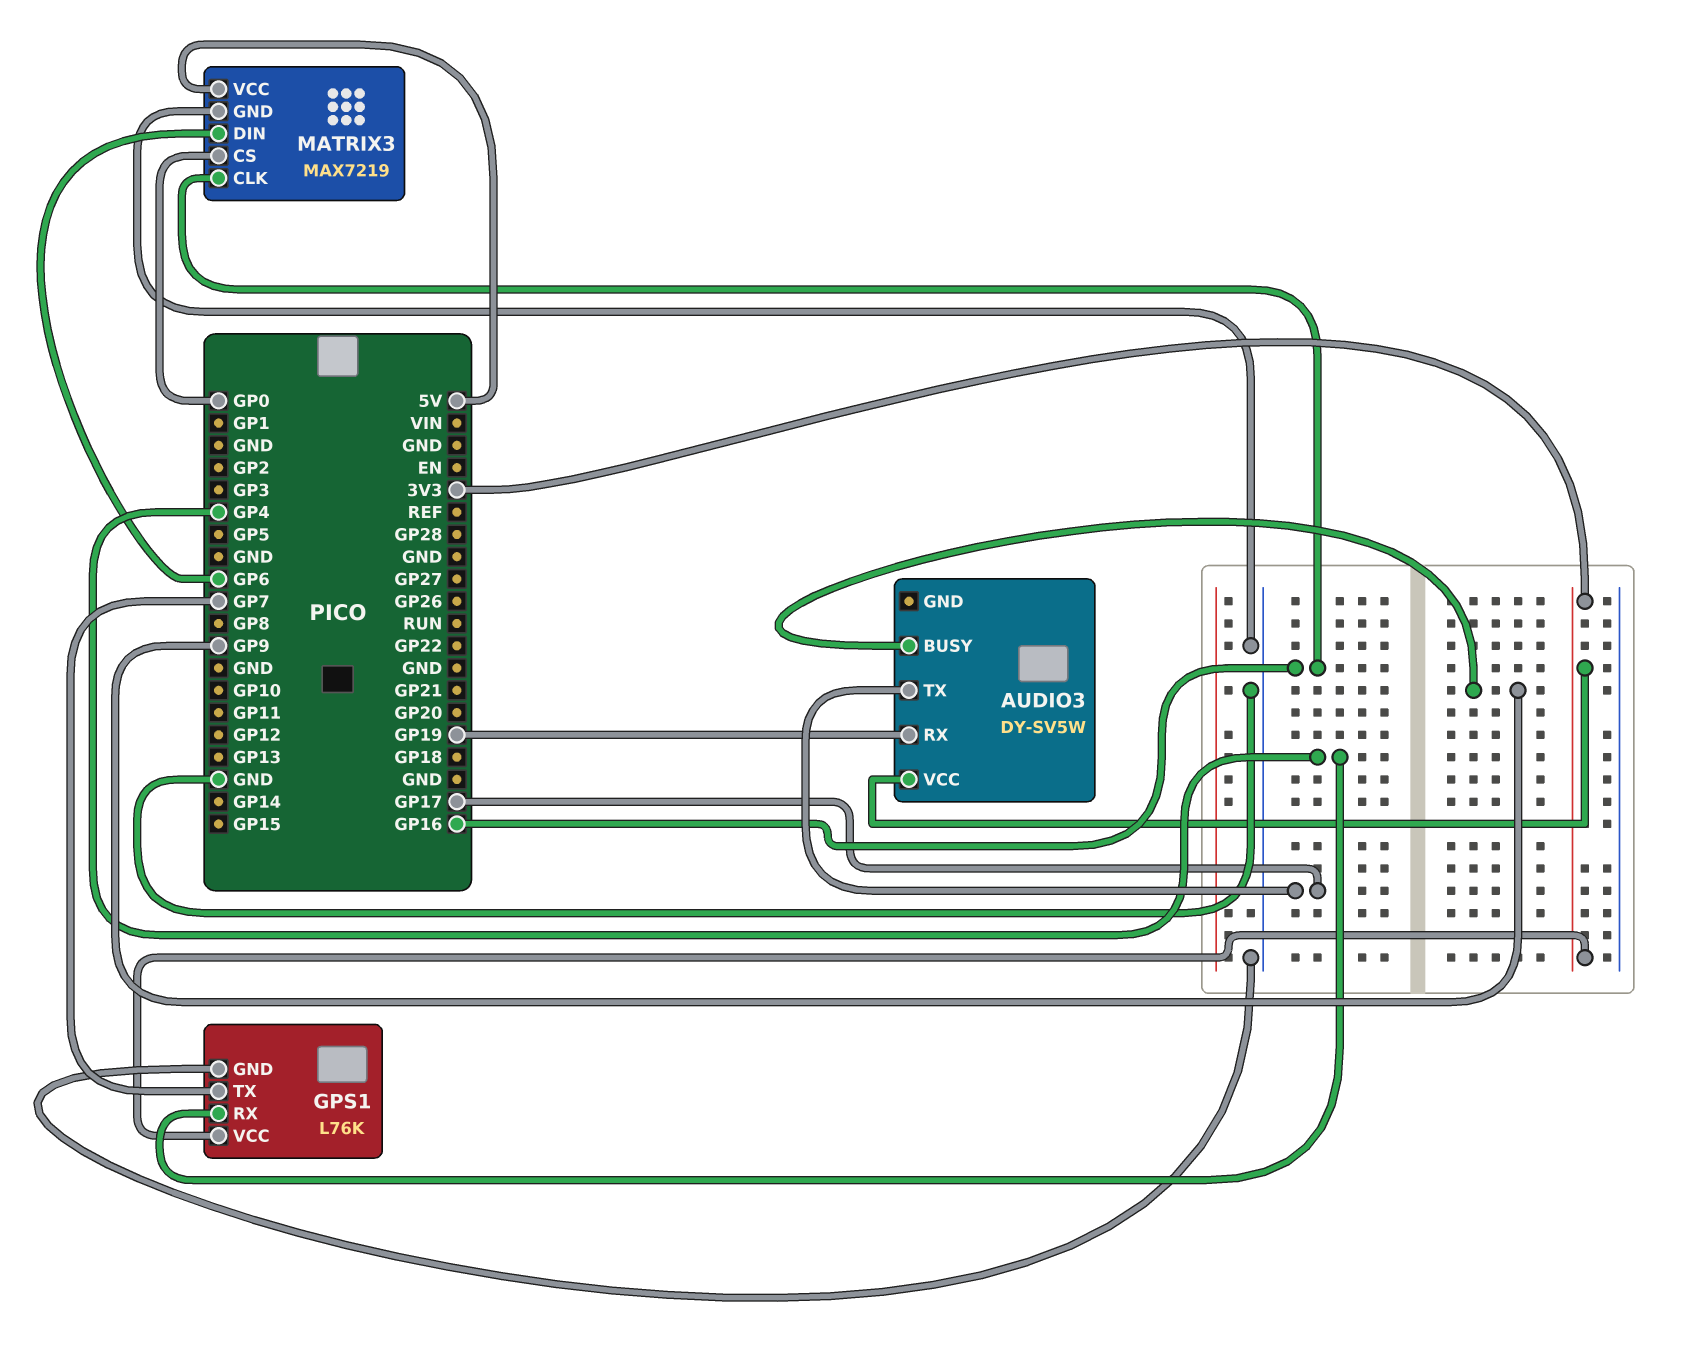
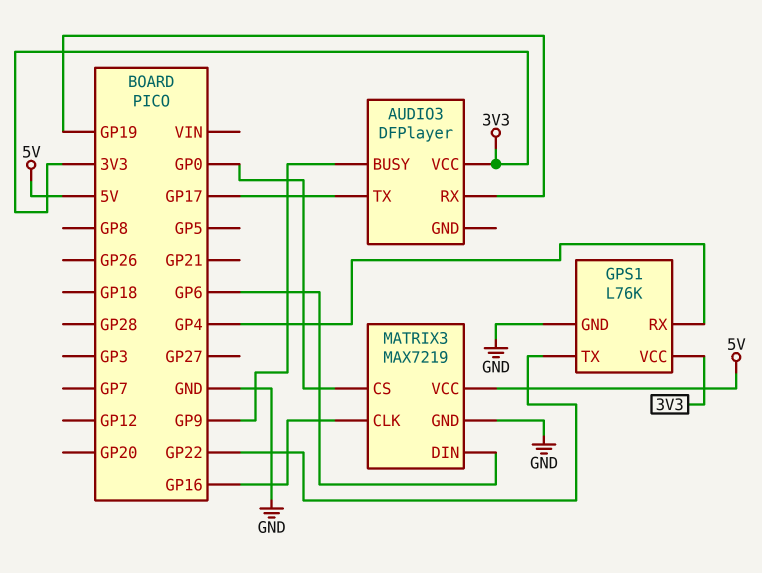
AUDIO3: DY-SV5W -> DFPlayer
GPS1 pin TX: GP7 -> GP22

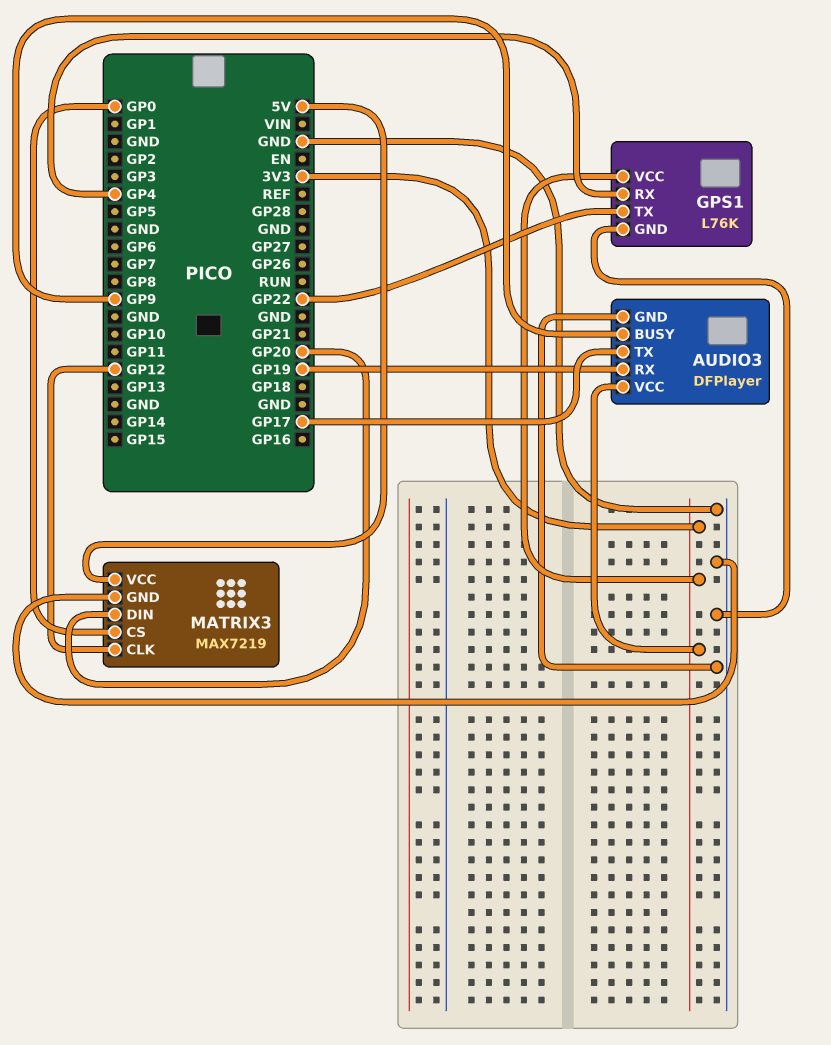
AUDIO3 pin GND: none -> GND
MATRIX3 pin CLK: GP16 -> GP12
MATRIX3 pin DIN: GP6 -> GP20

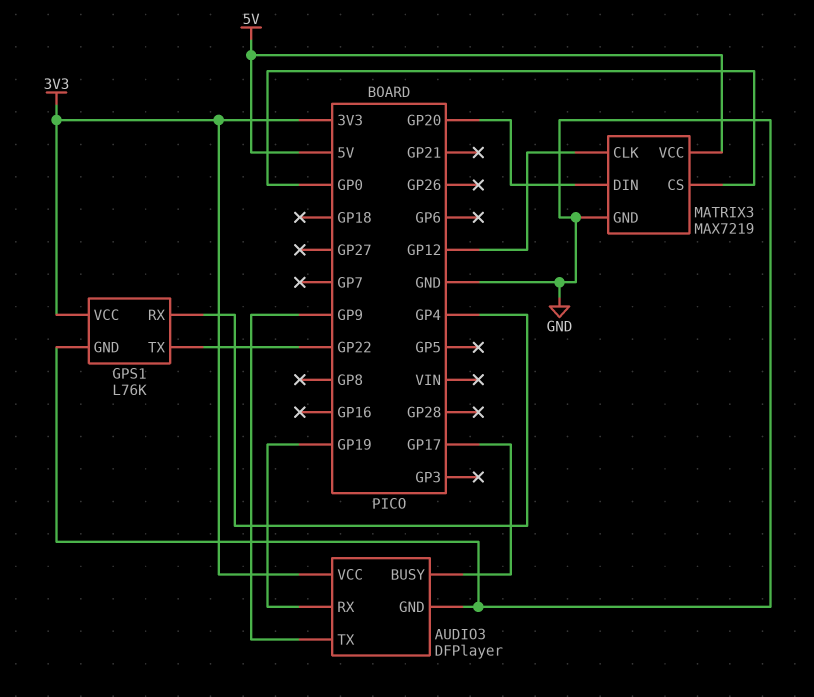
AUDIO3 pin BUSY: GP9 -> GP17
AUDIO3 pin TX: GP17 -> GP9

